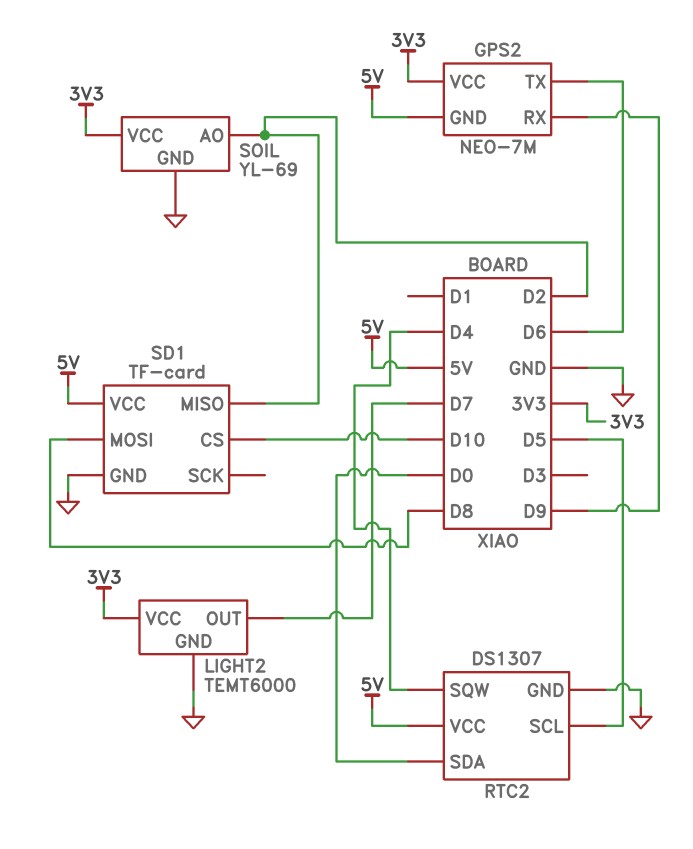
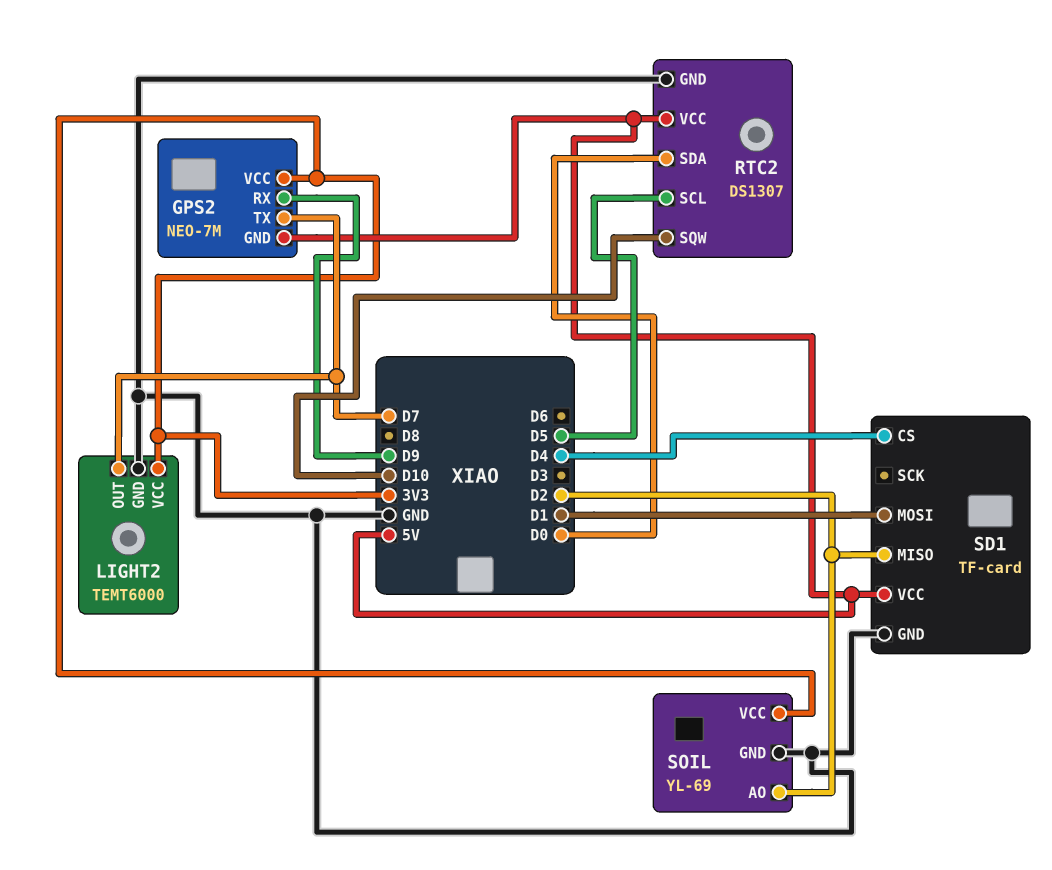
GPS2 pin TX: D6 -> D7
RTC2 pin SQW: D4 -> D10
SD1 pin CS: D10 -> D4
SD1 pin MOSI: D8 -> D1

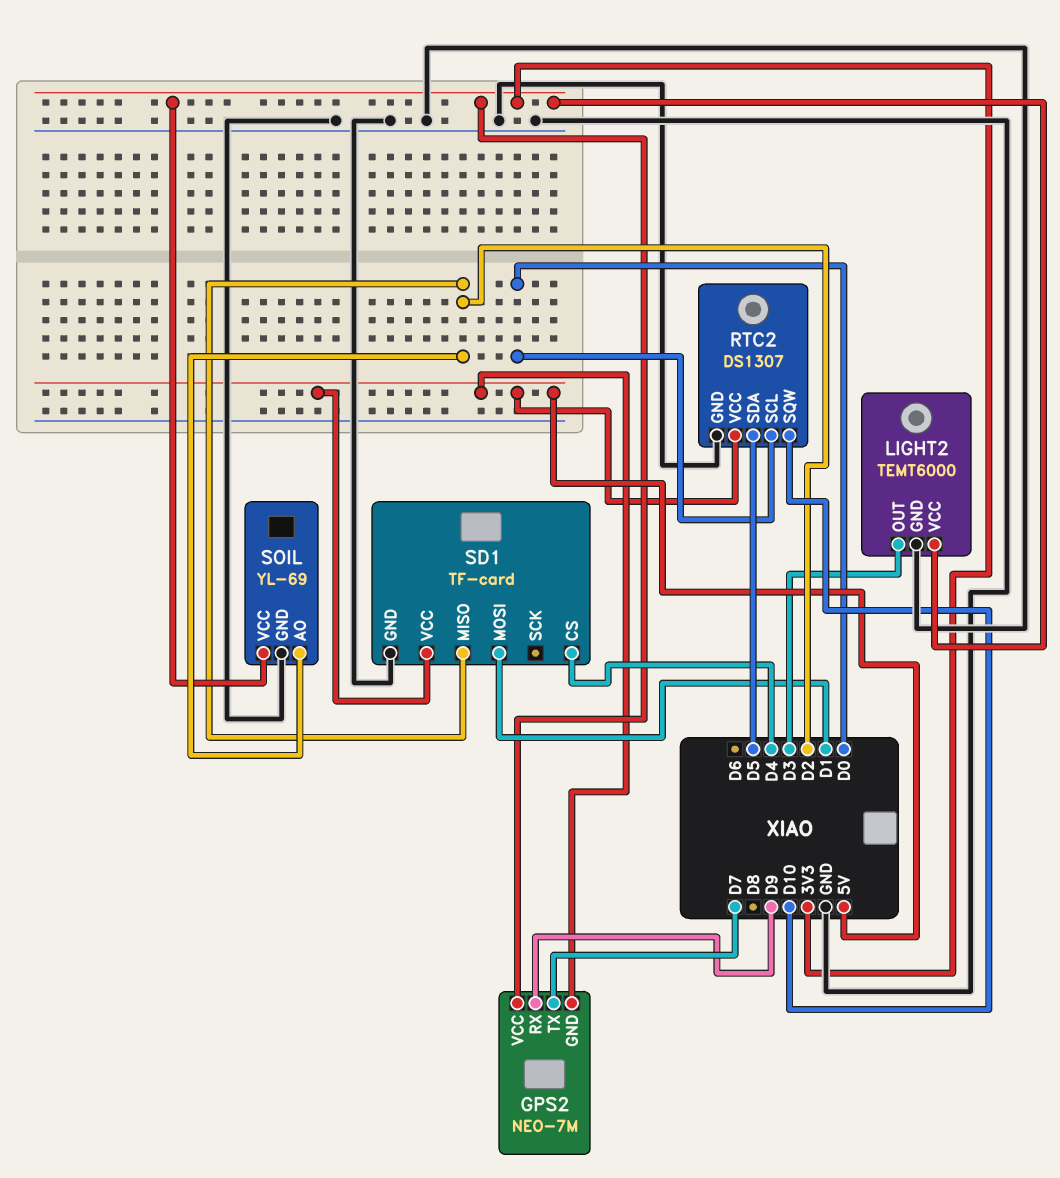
LIGHT2 pin OUT: D7 -> D3
RTC2 pin SCL: D5 -> D0
RTC2 pin SDA: D0 -> D5

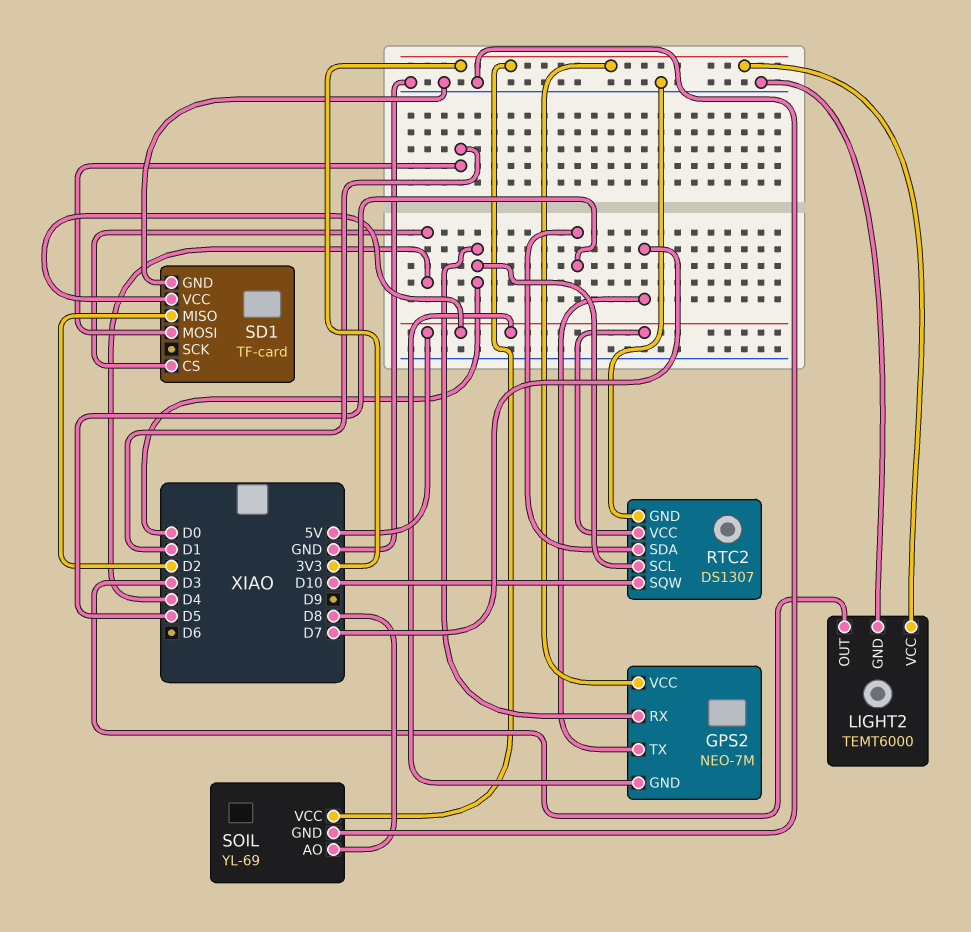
GPS2 pin RX: D9 -> D0
SOIL pin AO: D2 -> D8

